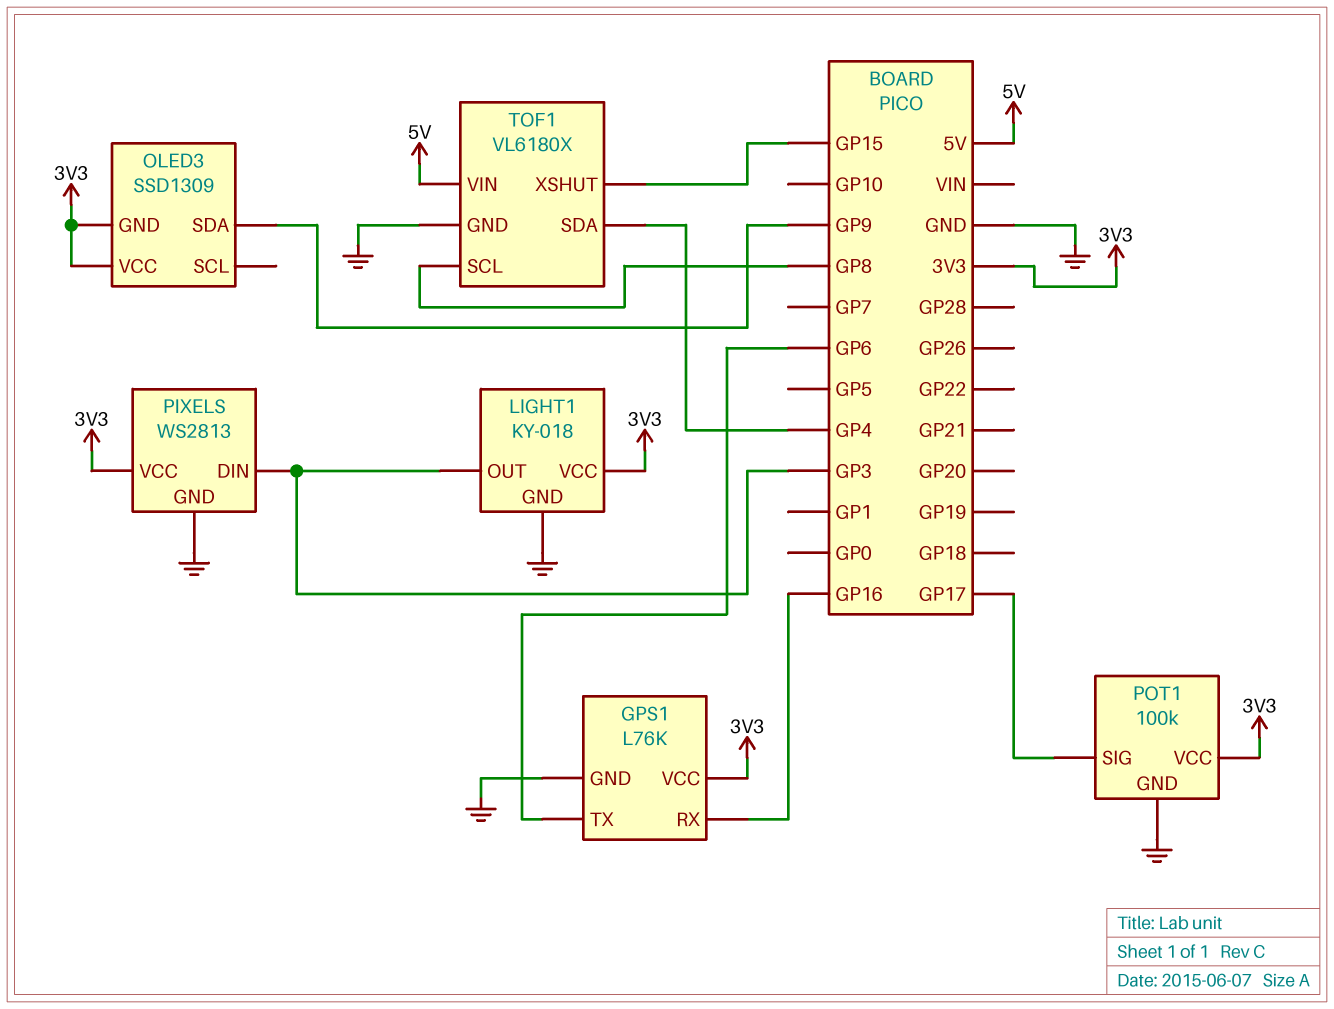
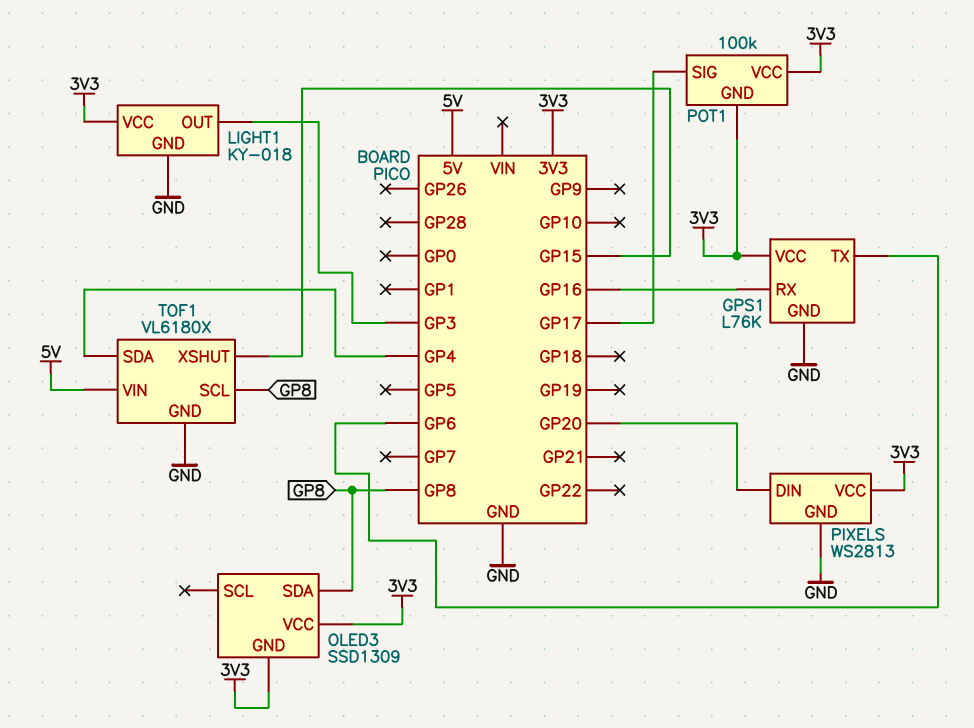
OLED3 pin SDA: GP9 -> GP8
PIXELS pin DIN: GP3 -> GP20
POT1 pin GND: GND -> 3V3

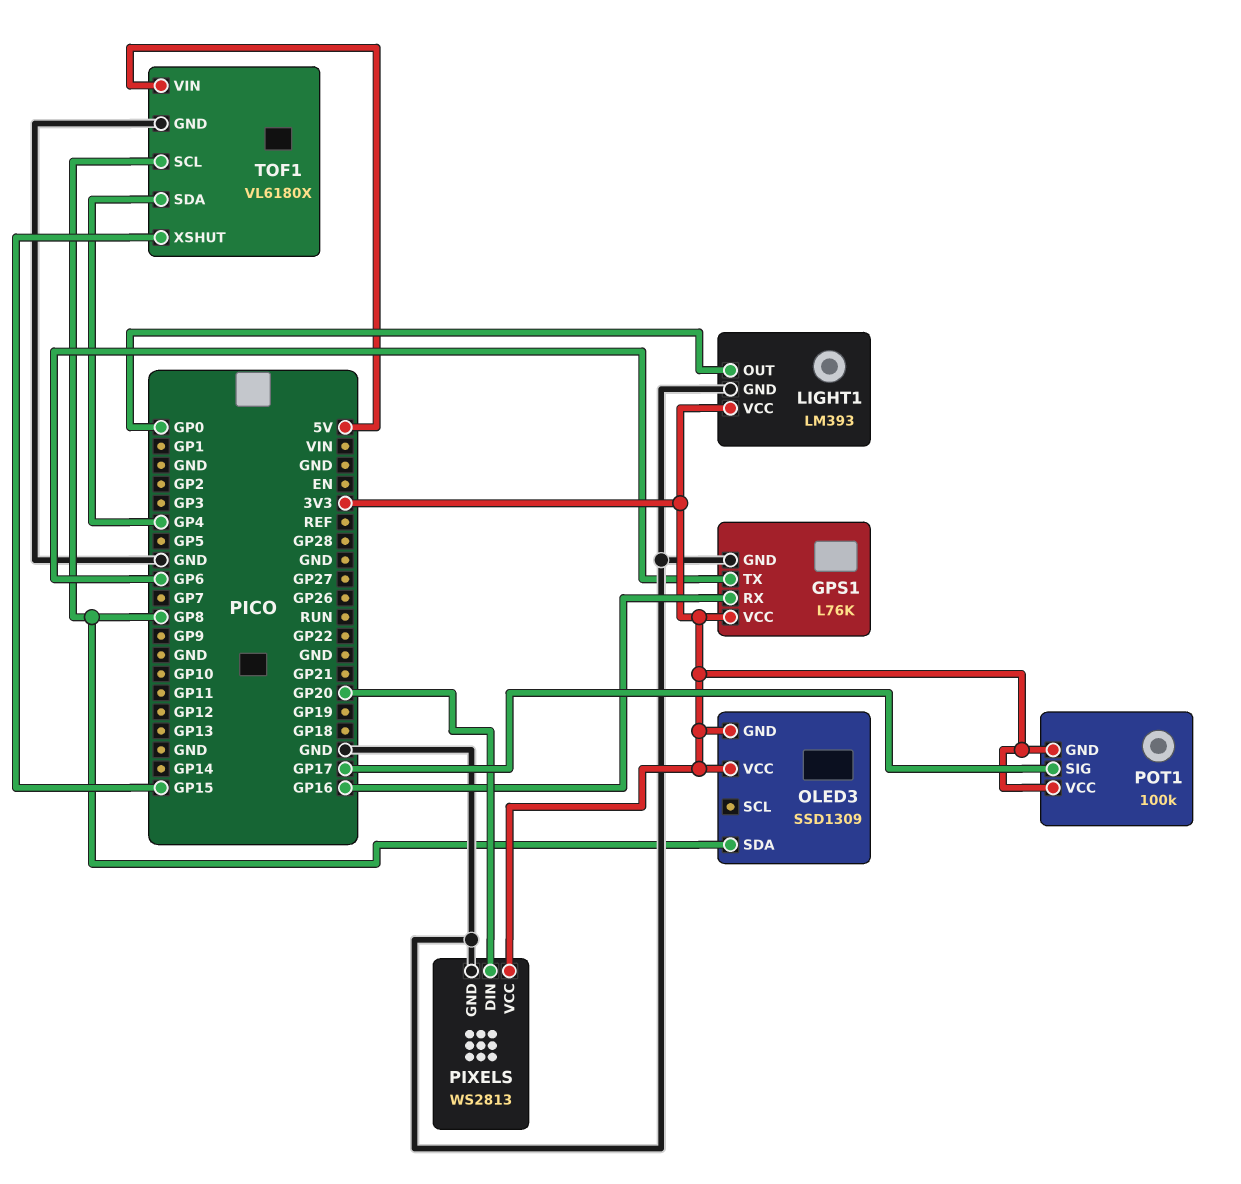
LIGHT1: KY-018 -> LM393
LIGHT1 pin OUT: GP3 -> GP0

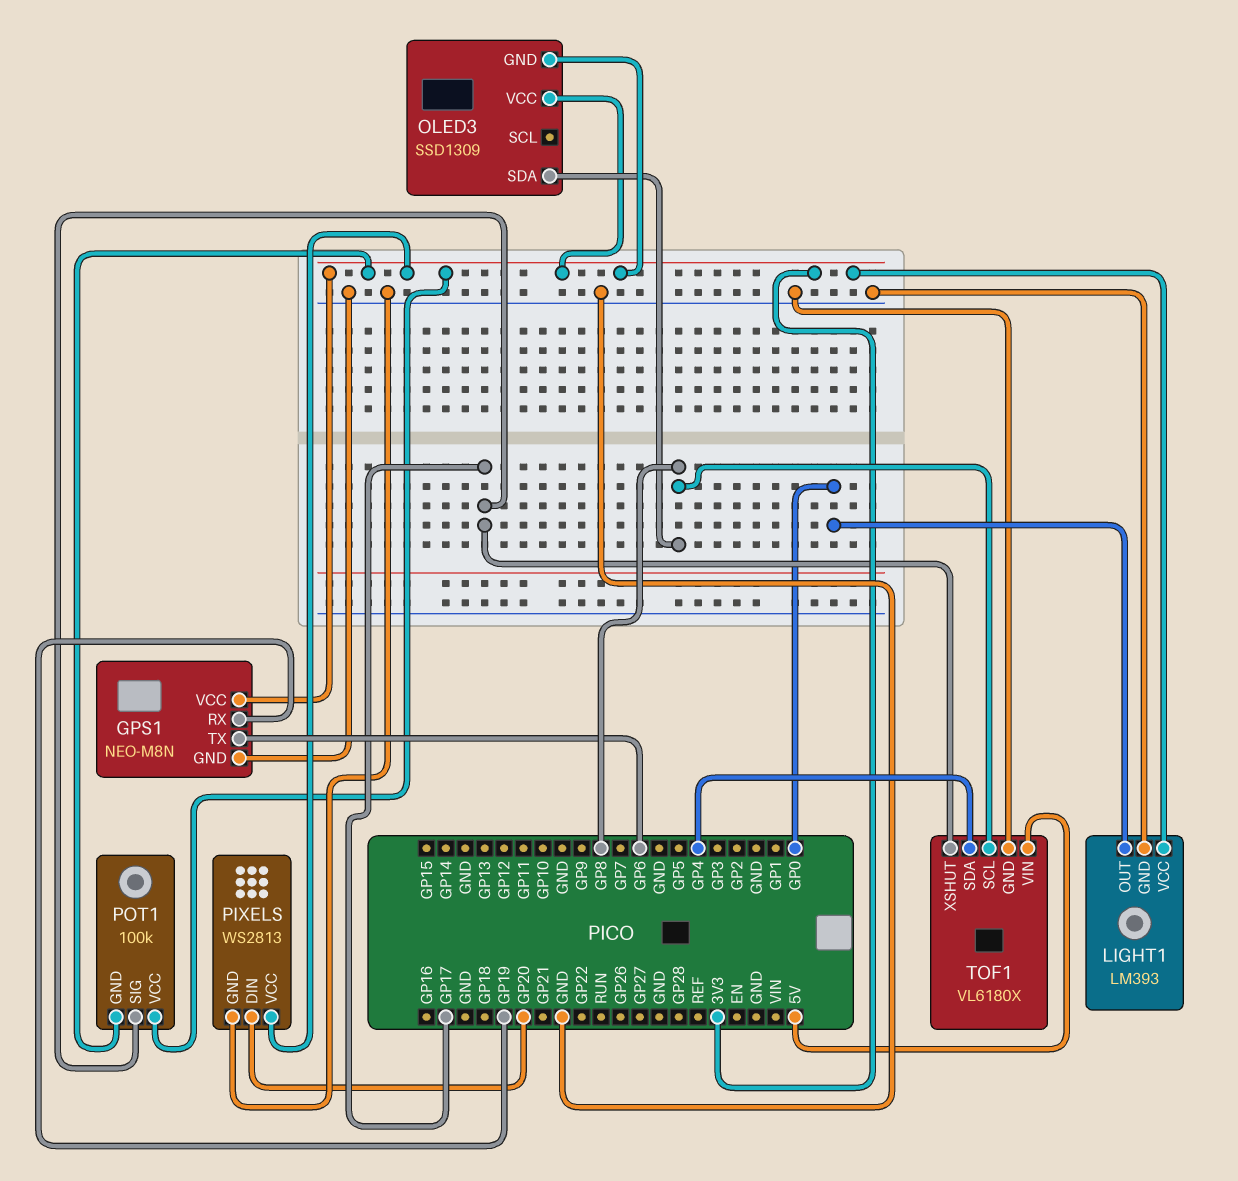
GPS1: L76K -> NEO-M8N
GPS1 pin RX: GP16 -> GP19
TOF1 pin XSHUT: GP15 -> GP17

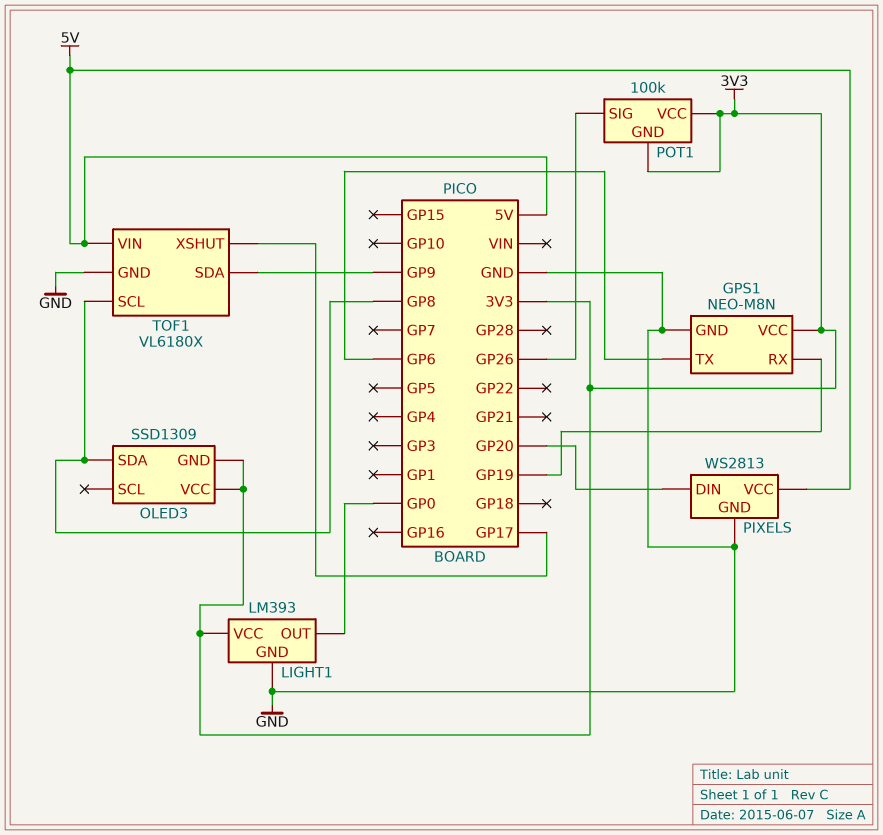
PIXELS pin VCC: 3V3 -> 5V
POT1 pin SIG: GP17 -> GP26
TOF1 pin SDA: GP4 -> GP9

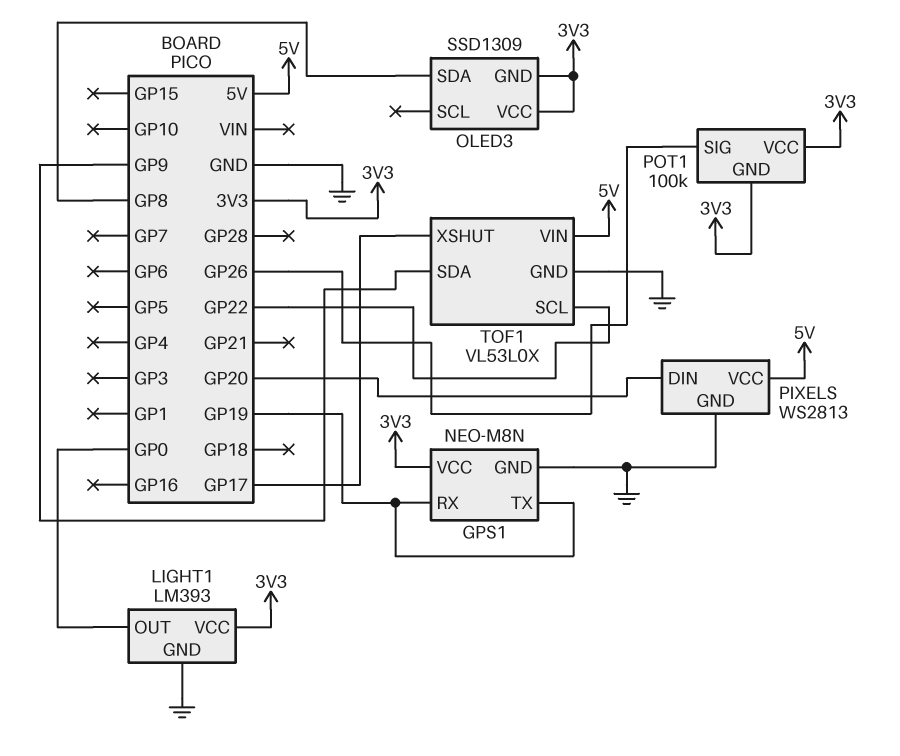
GPS1 pin TX: GP6 -> GP19
TOF1: VL6180X -> VL53L0X
TOF1 pin SCL: GP8 -> GP22

